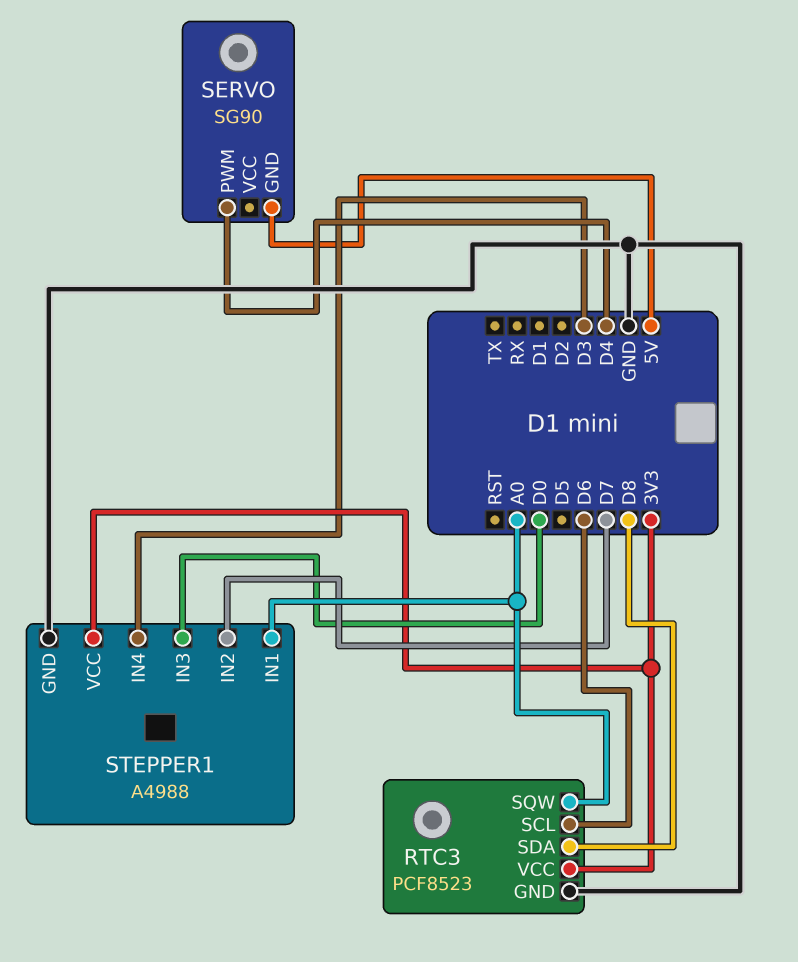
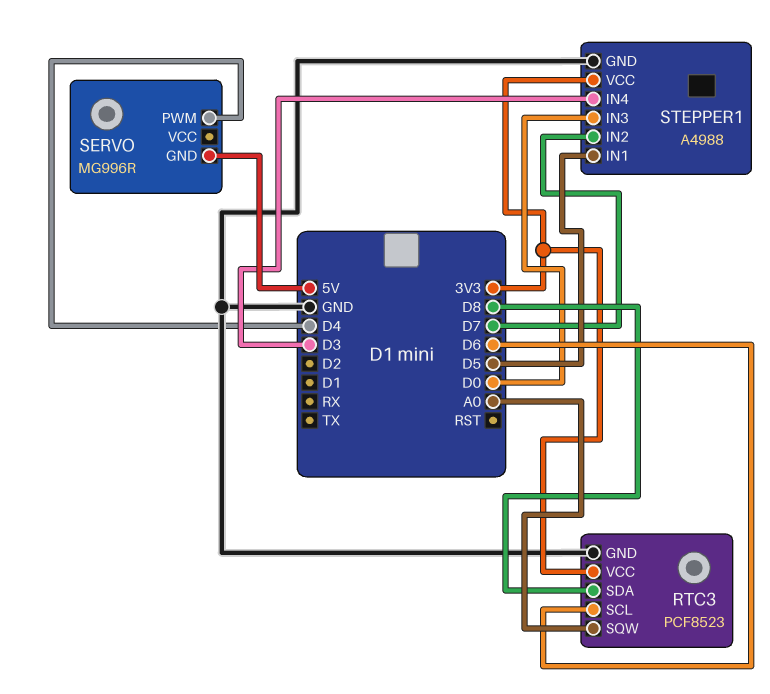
SERVO: SG90 -> MG996R
STEPPER1 pin IN1: A0 -> D5

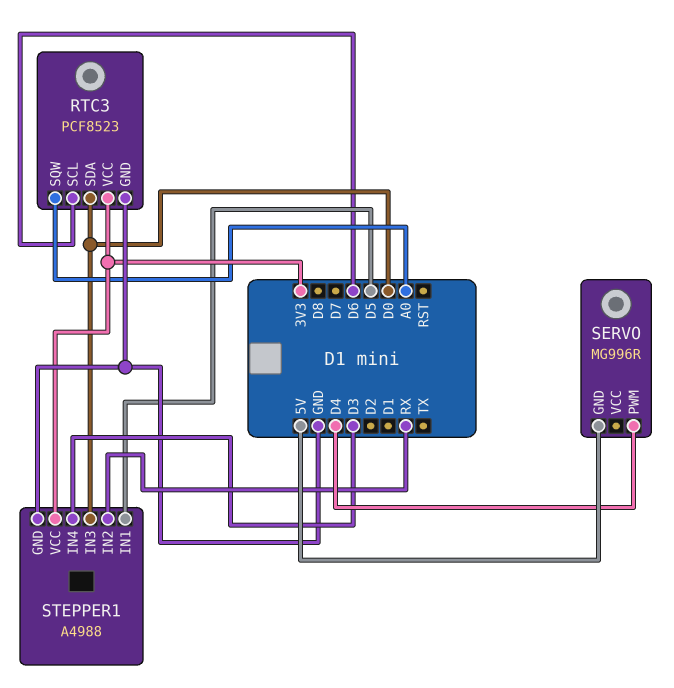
RTC3 pin SDA: D8 -> D0
STEPPER1 pin IN2: D7 -> RX

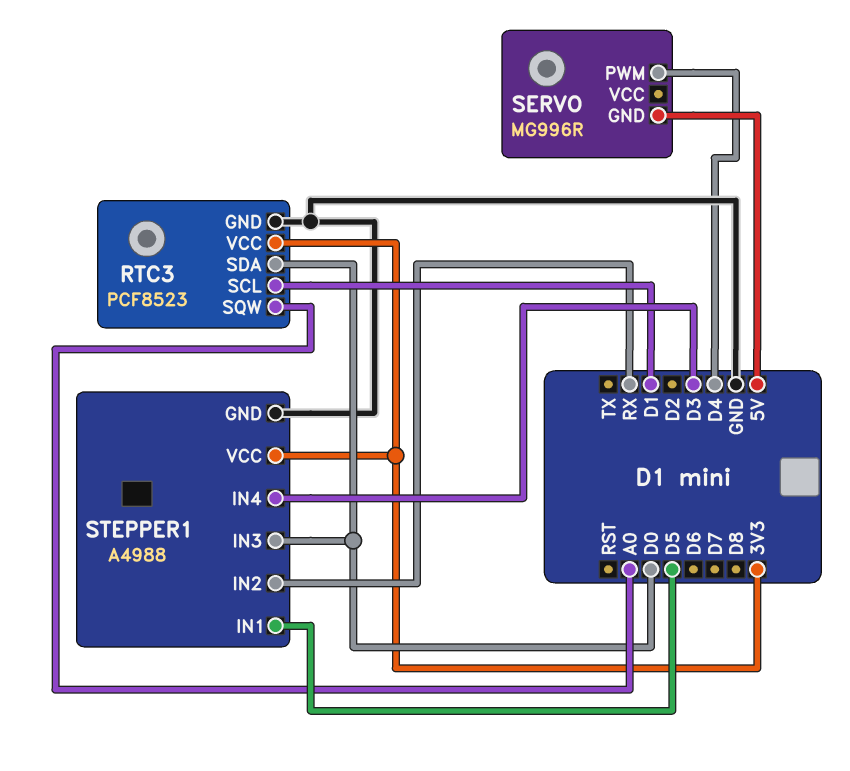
RTC3 pin SCL: D6 -> D1

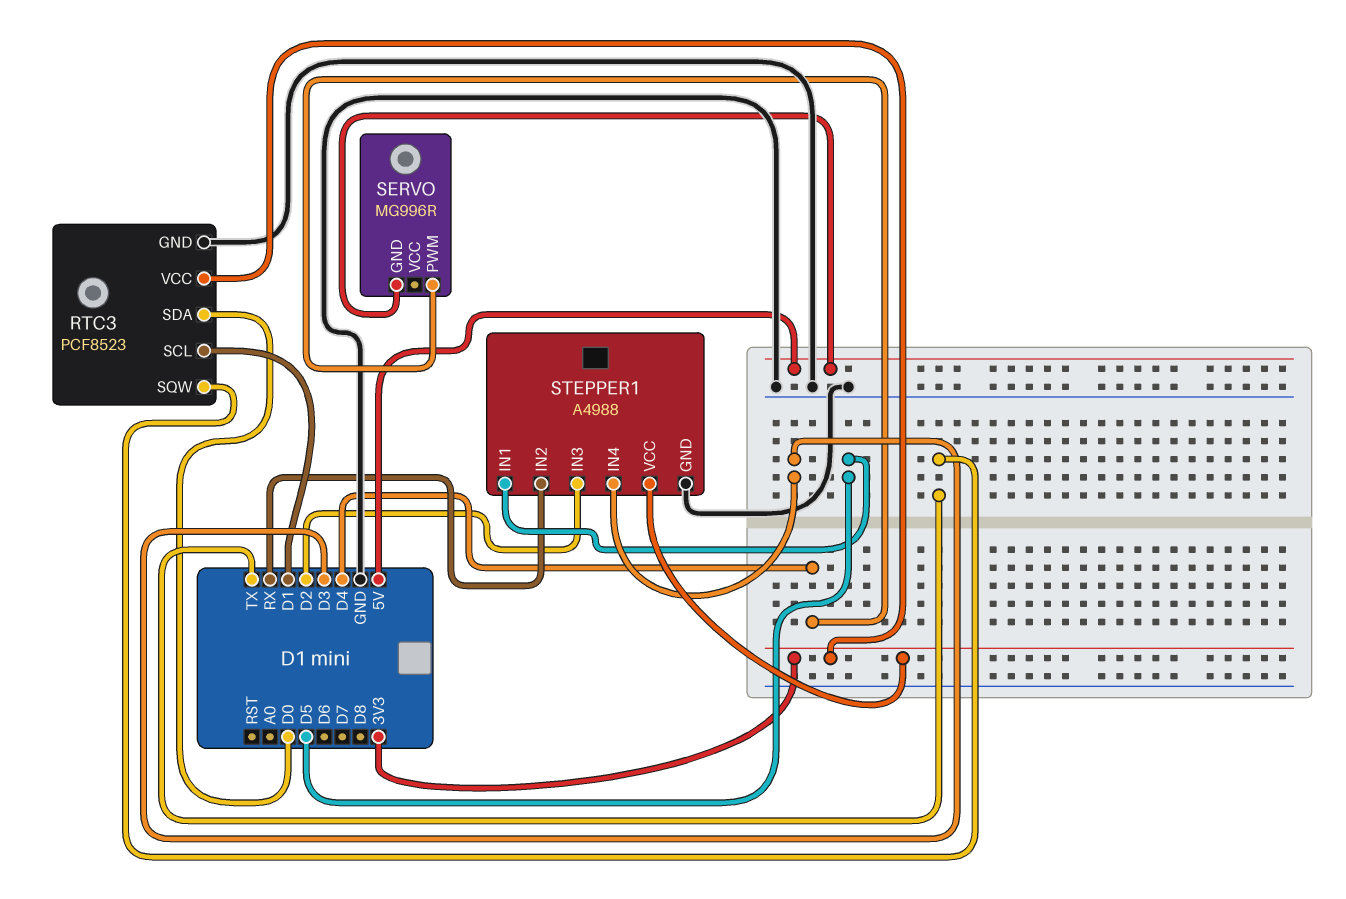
RTC3 pin SQW: A0 -> TX
STEPPER1 pin IN3: D0 -> D2

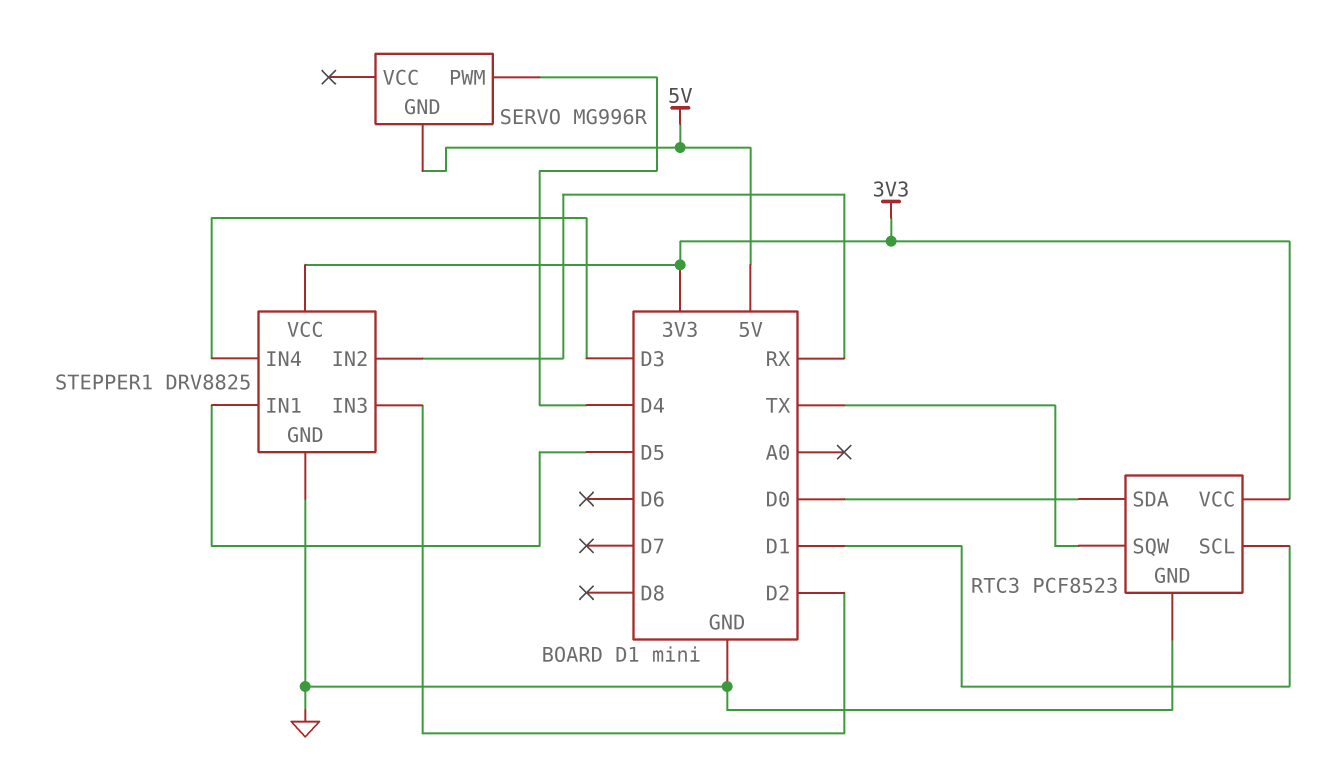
STEPPER1: A4988 -> DRV8825

